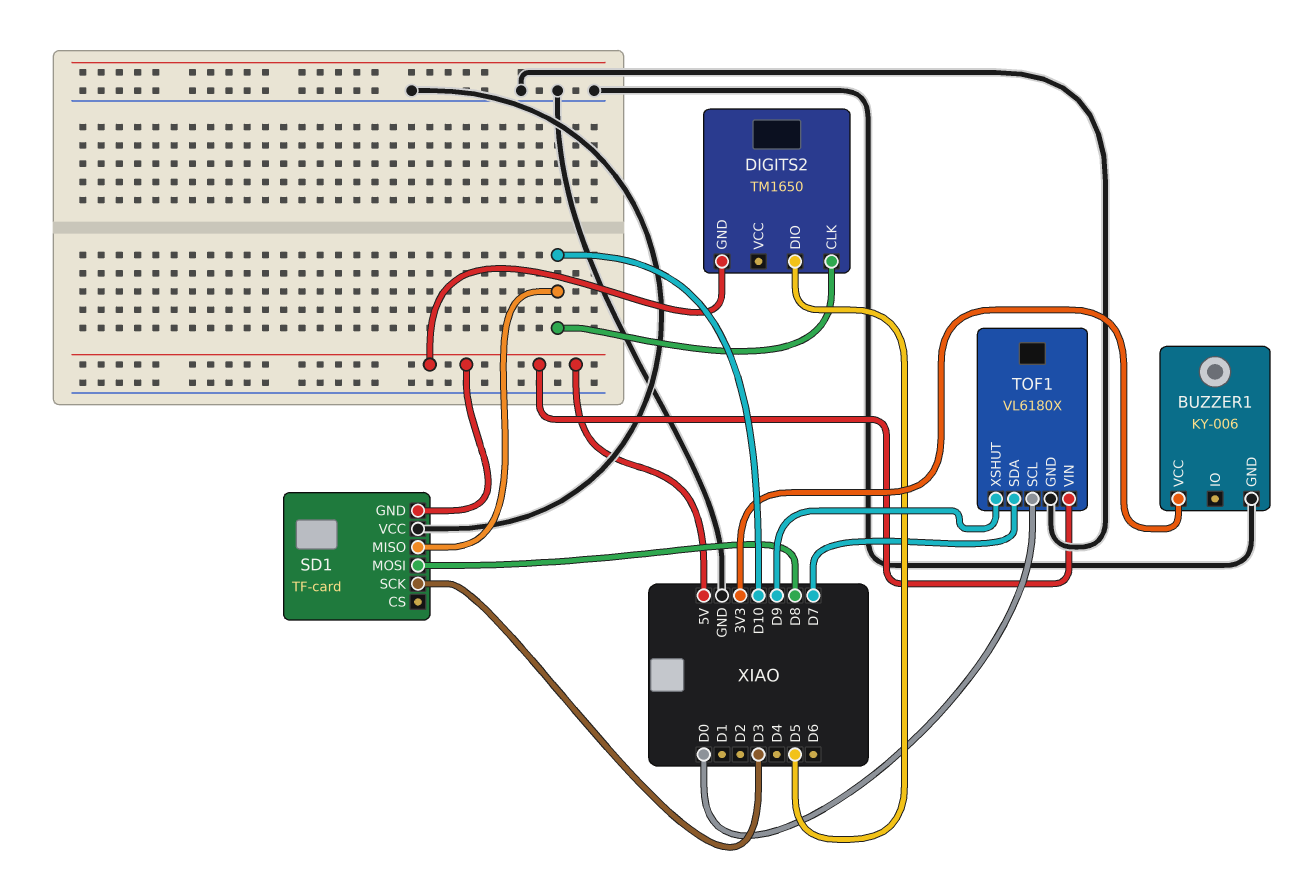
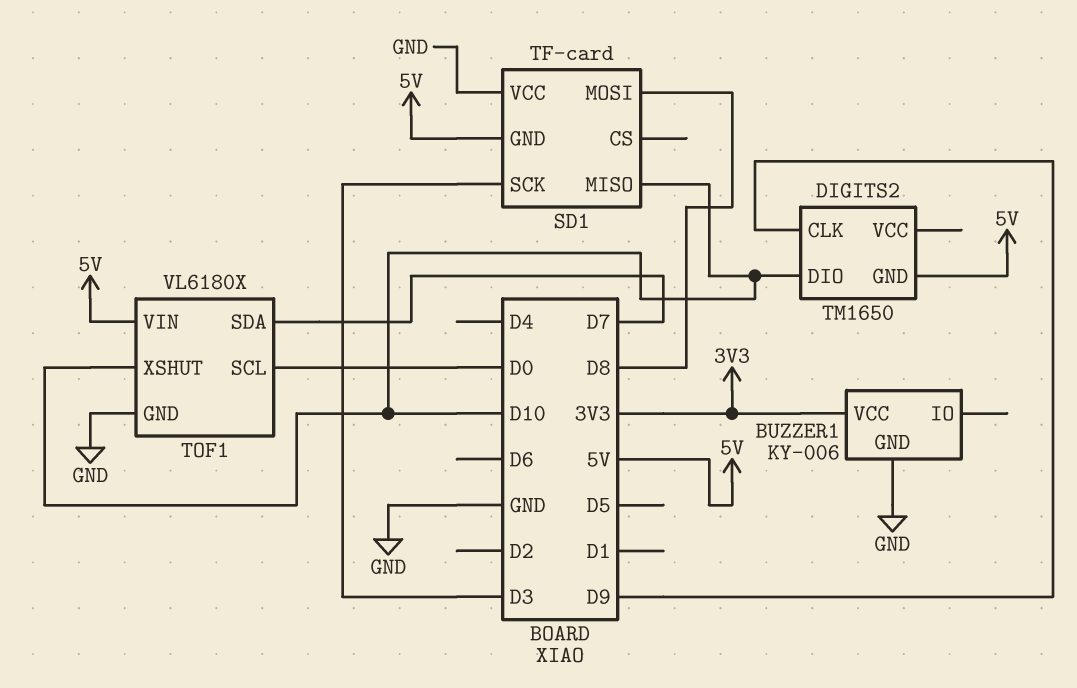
DIGITS2 pin CLK: D10 -> D9
DIGITS2 pin DIO: D5 -> D10
TOF1 pin XSHUT: D9 -> D10

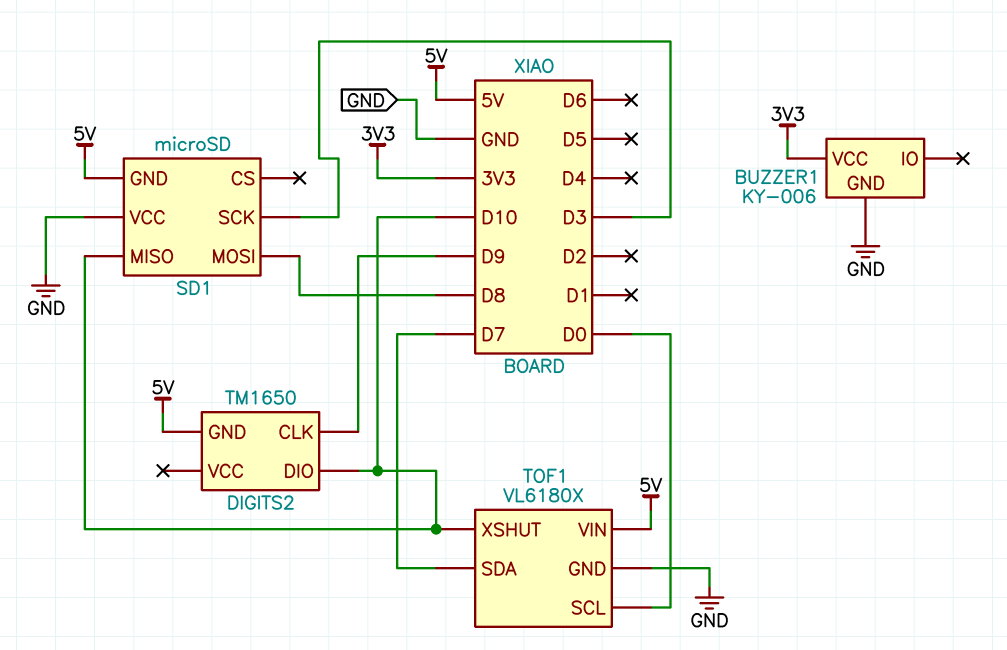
SD1: TF-card -> microSD

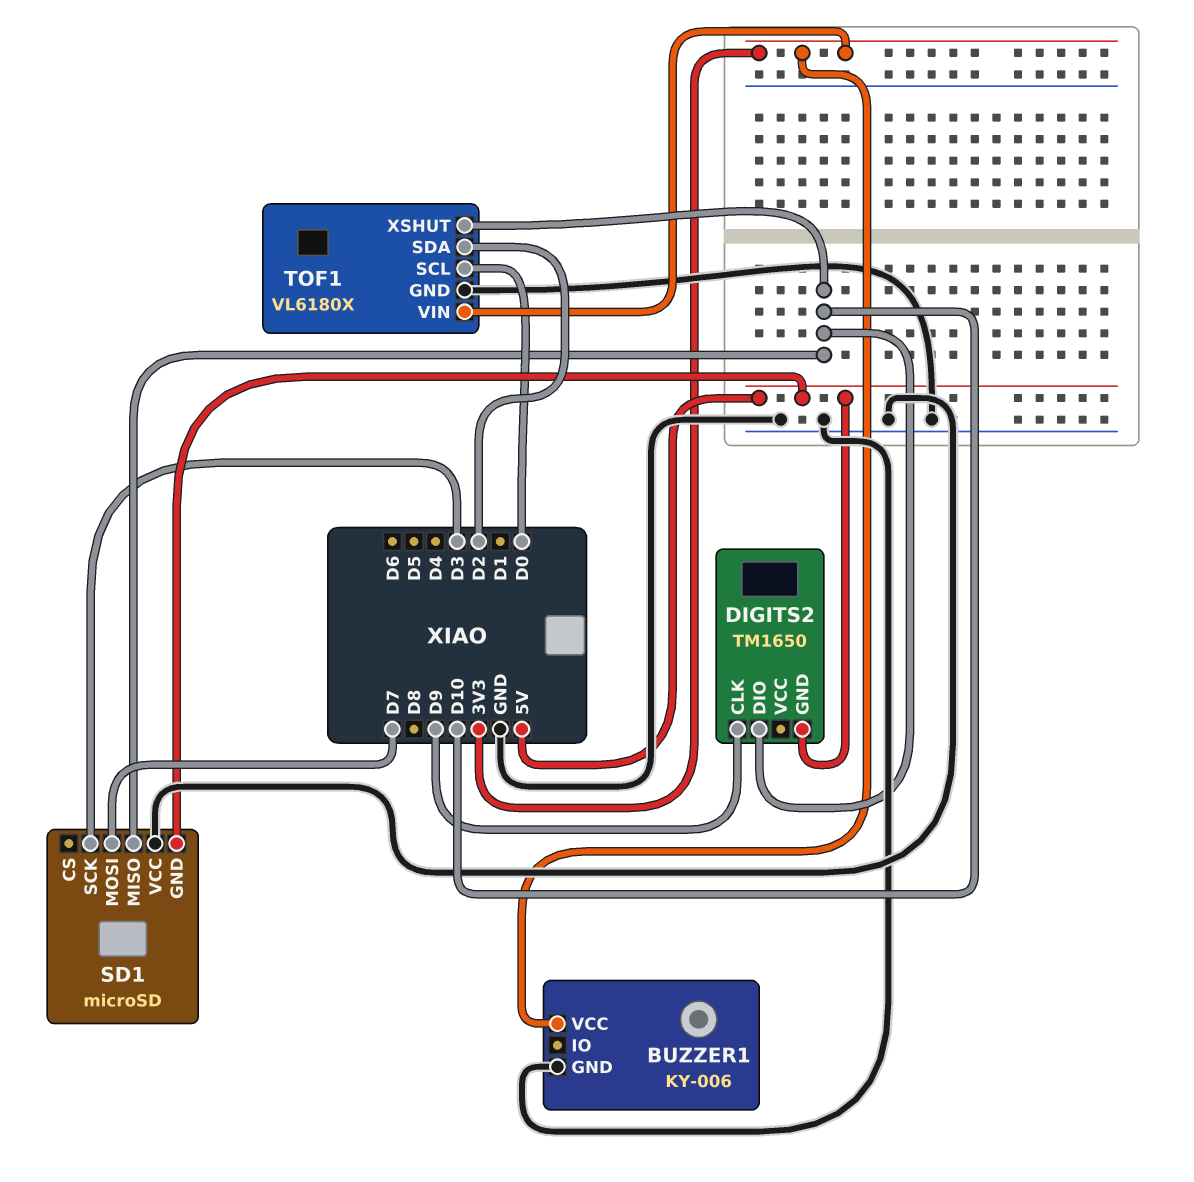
SD1 pin MOSI: D8 -> D7
TOF1 pin SDA: D7 -> D2
TOF1 pin VIN: 5V -> 3V3

